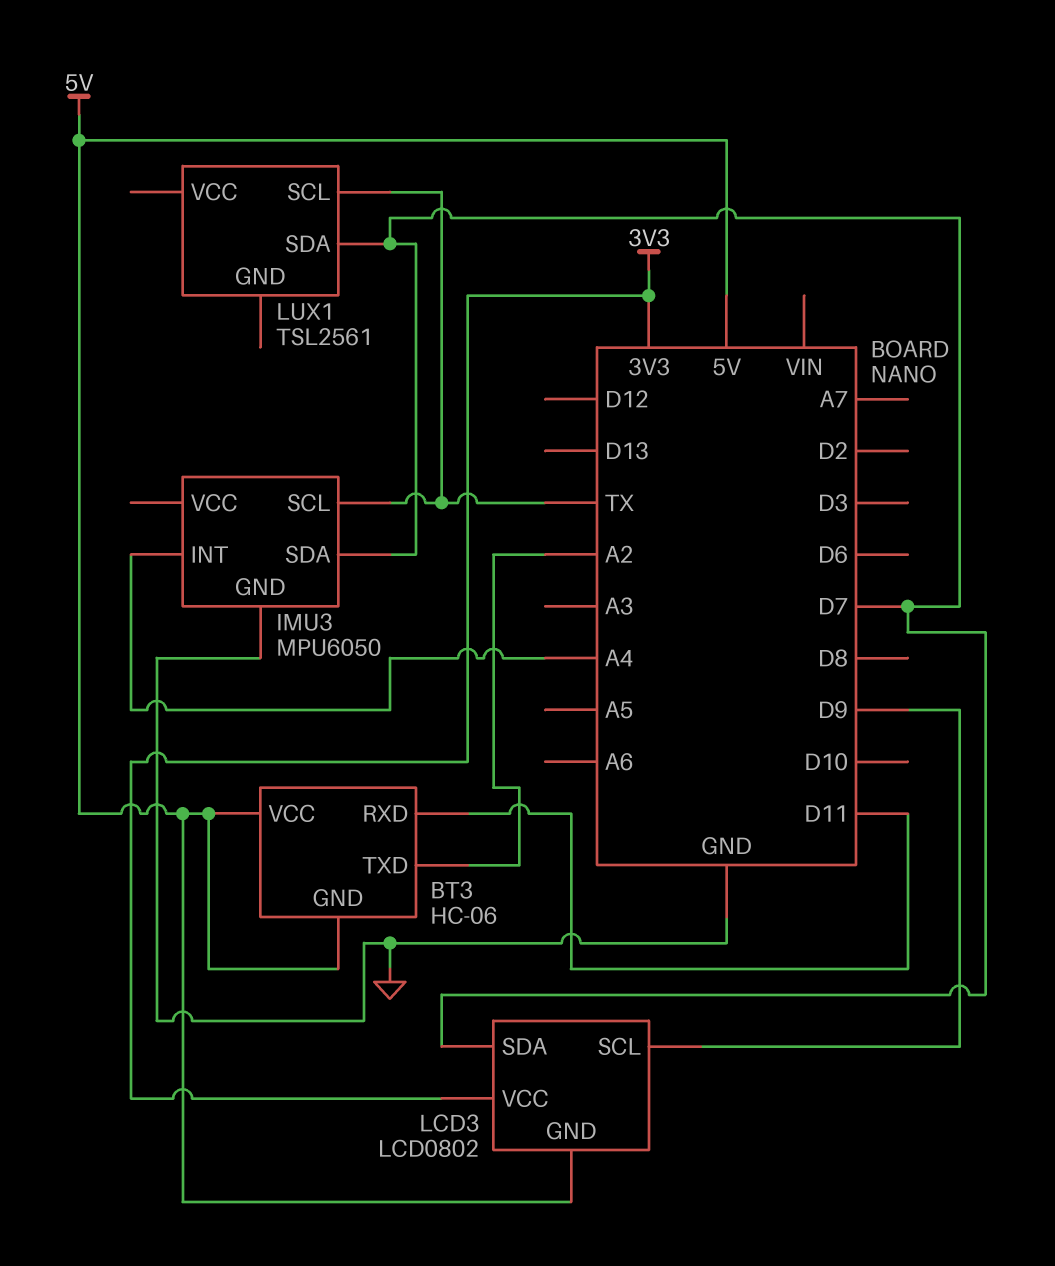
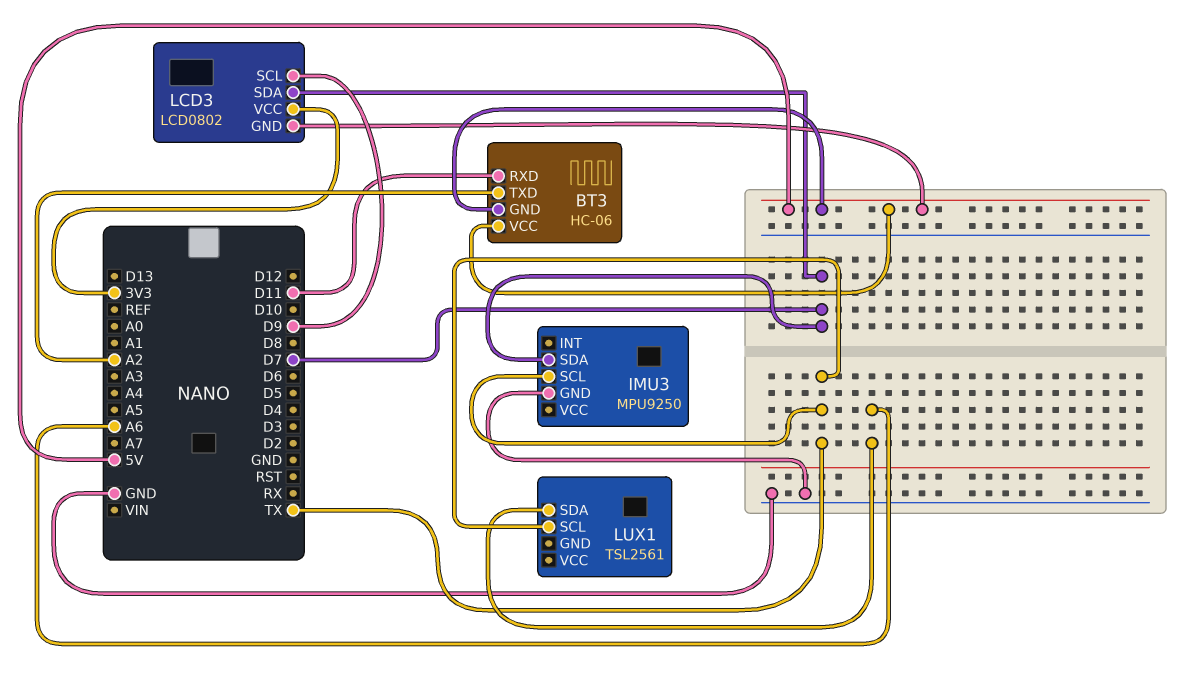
IMU3: MPU6050 -> MPU9250
IMU3 pin INT: A4 -> none
LUX1 pin SDA: D7 -> A6

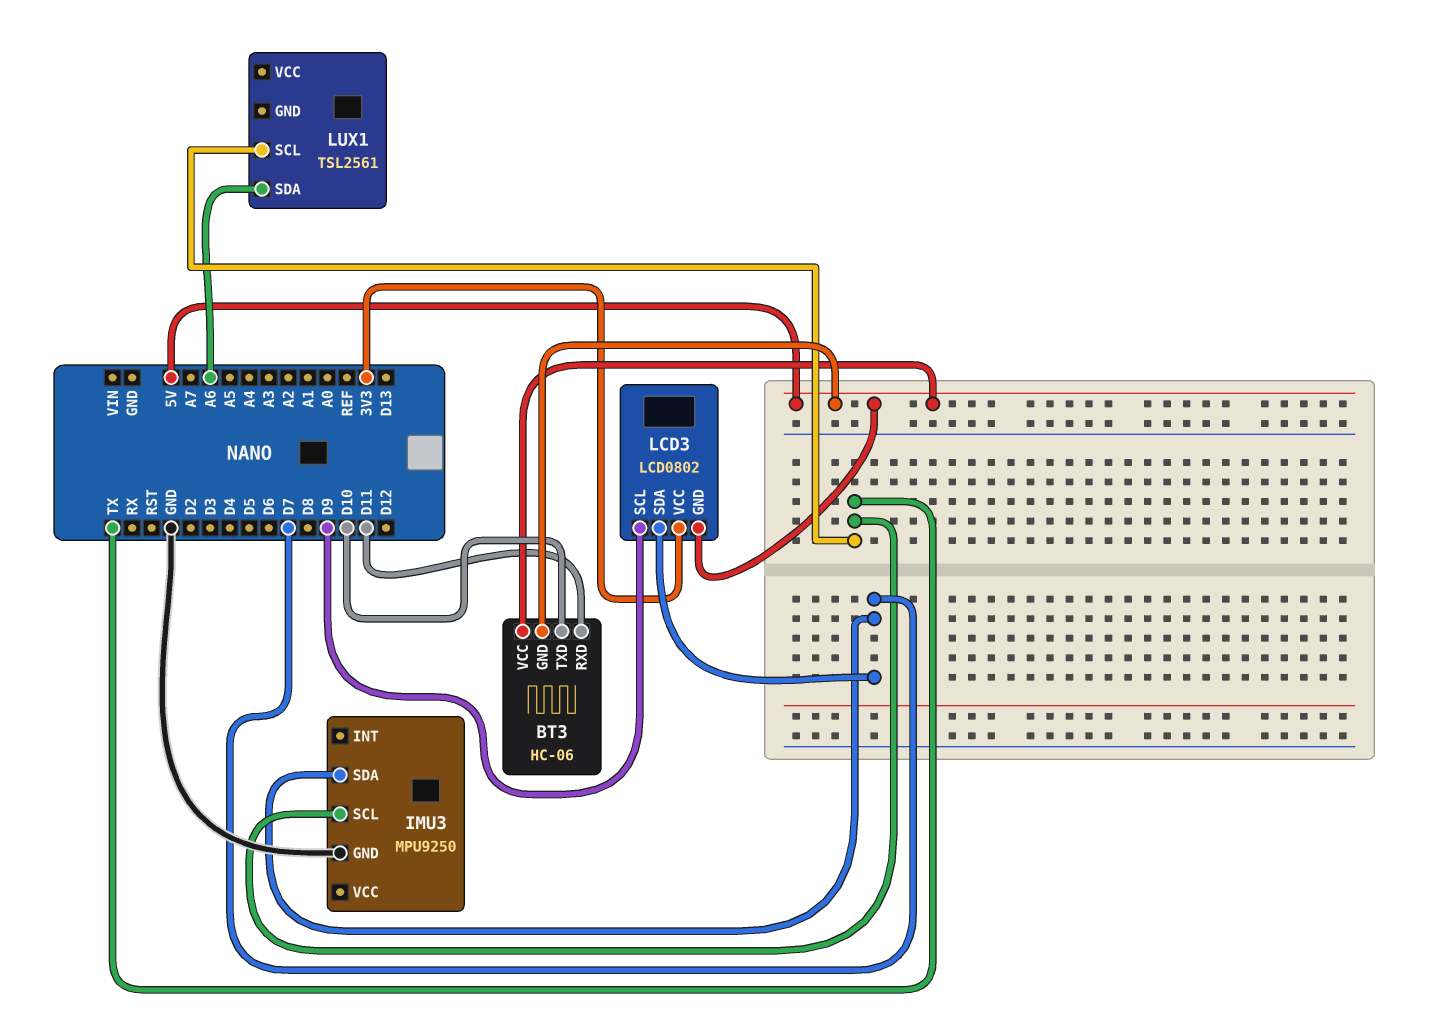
BT3 pin TXD: A2 -> D10

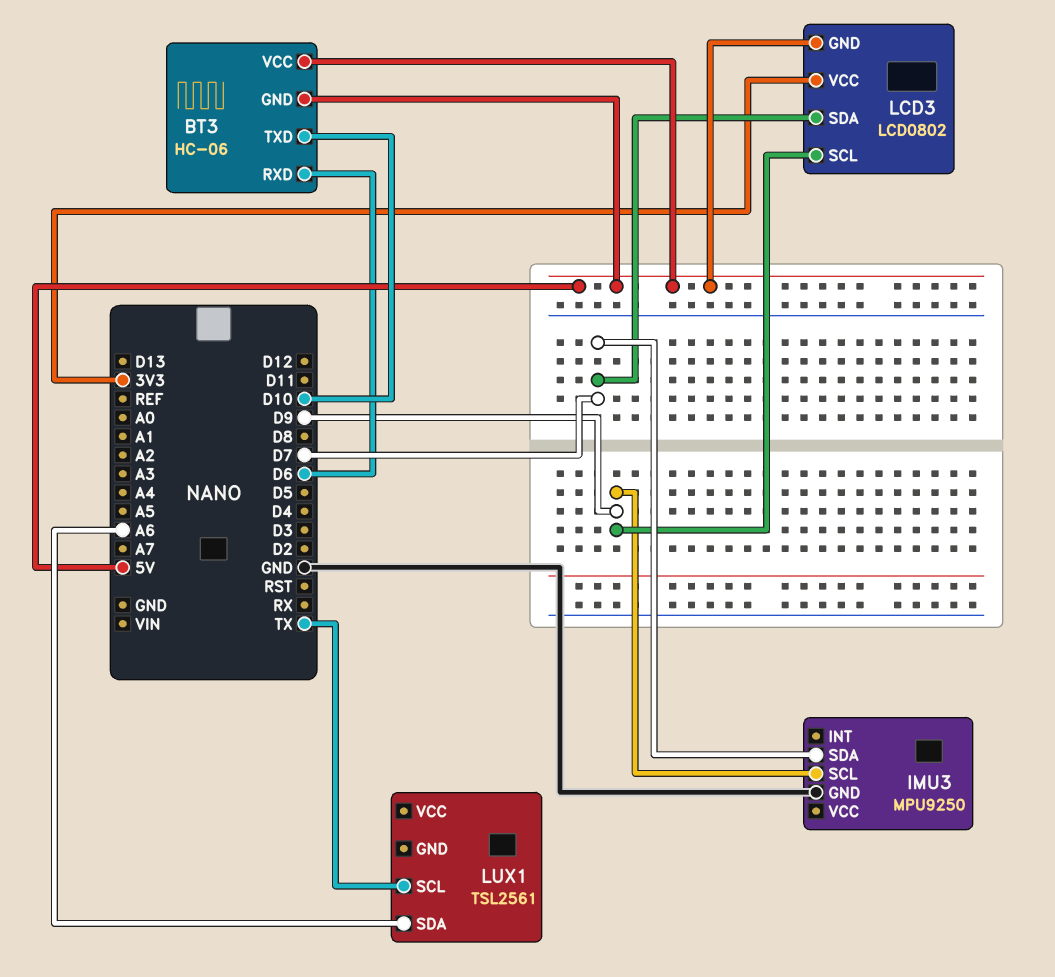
BT3 pin RXD: D11 -> D6
IMU3 pin SCL: TX -> D9

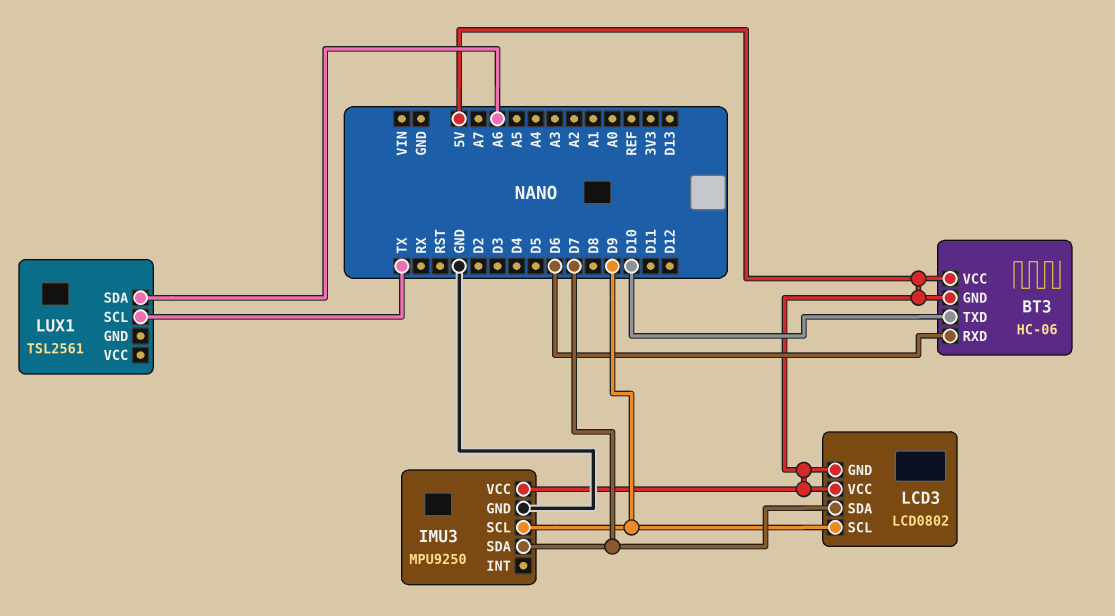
IMU3 pin VCC: none -> 5V
LCD3 pin VCC: 3V3 -> 5V

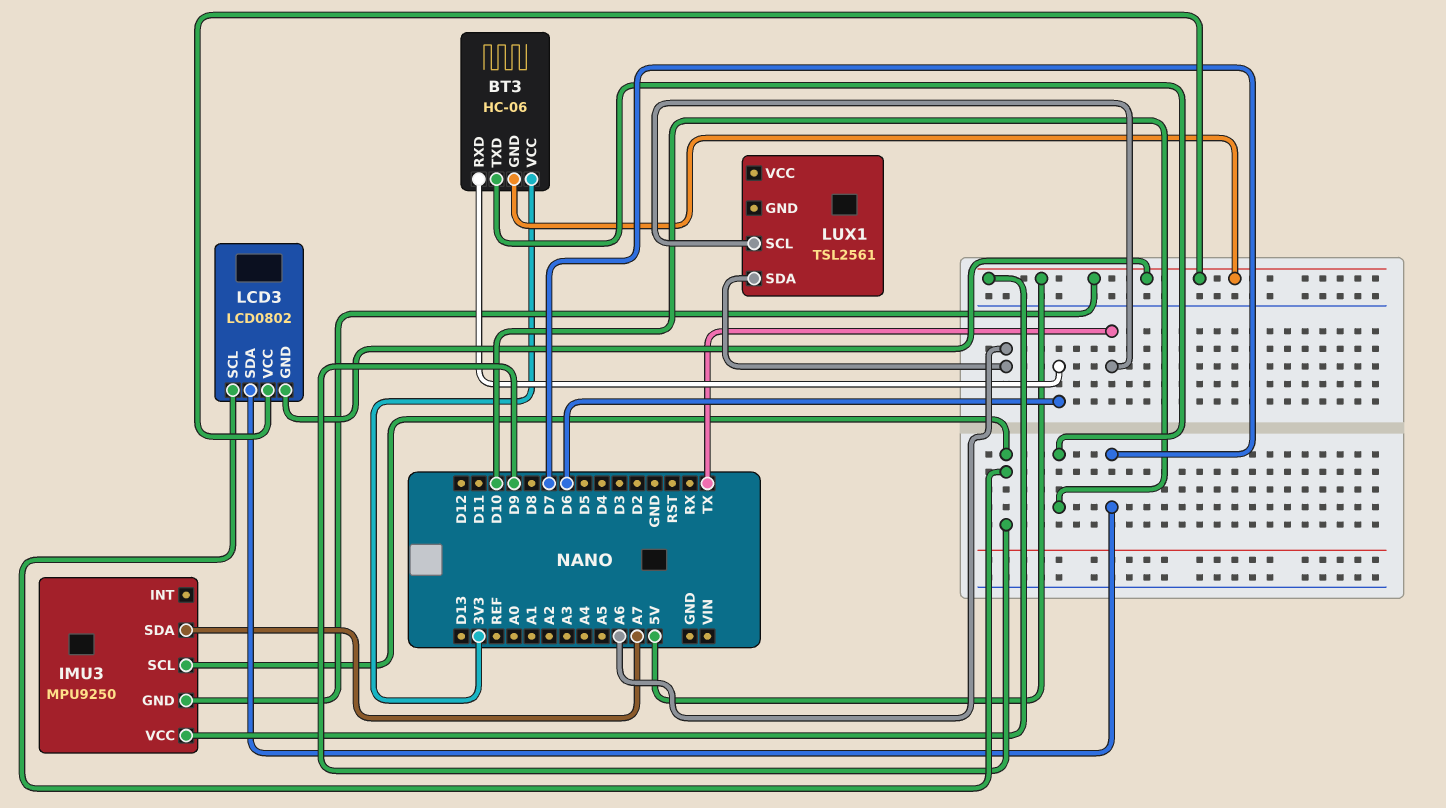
BT3 pin VCC: 5V -> 3V3
IMU3 pin GND: GND -> 5V
IMU3 pin SDA: D7 -> A7

